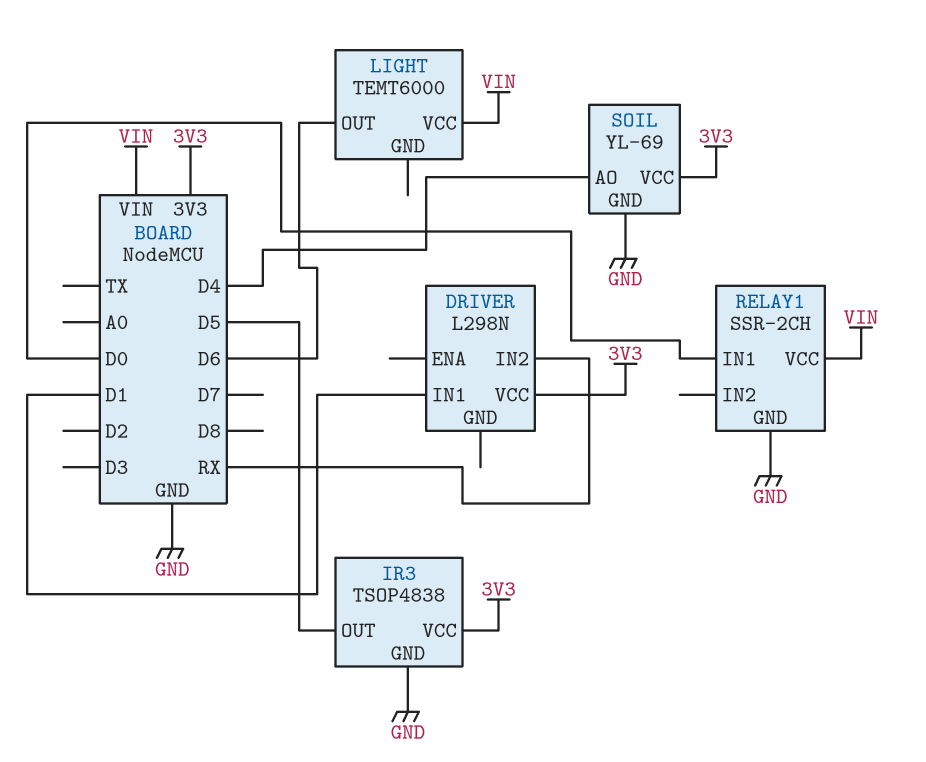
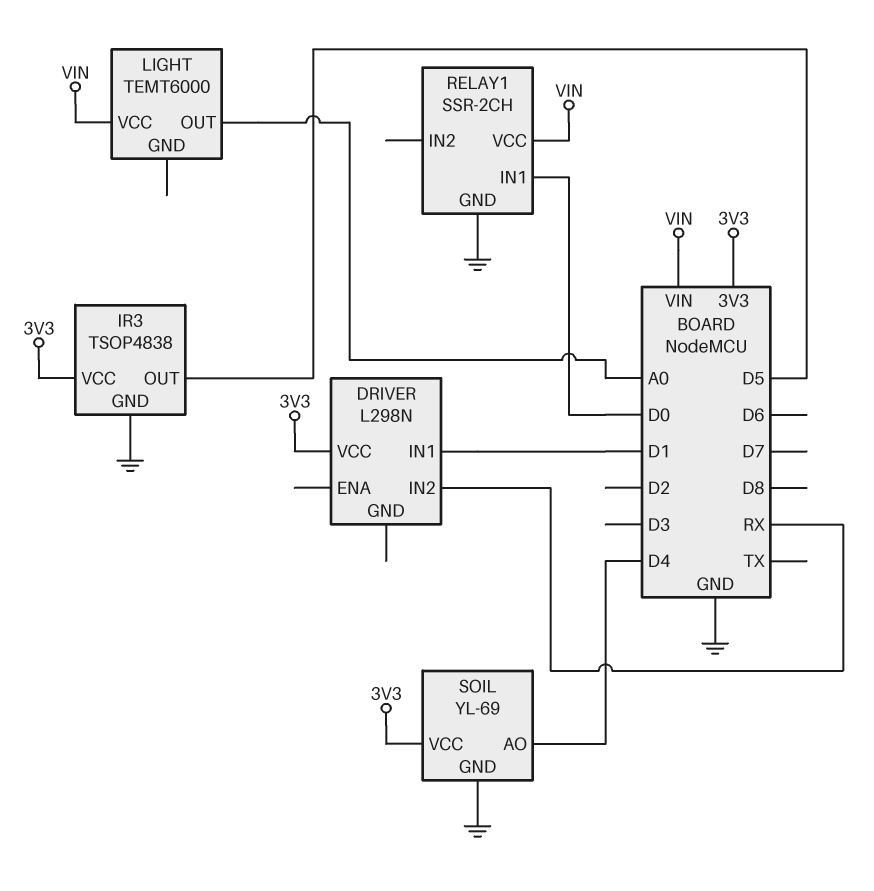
LIGHT pin OUT: D6 -> A0

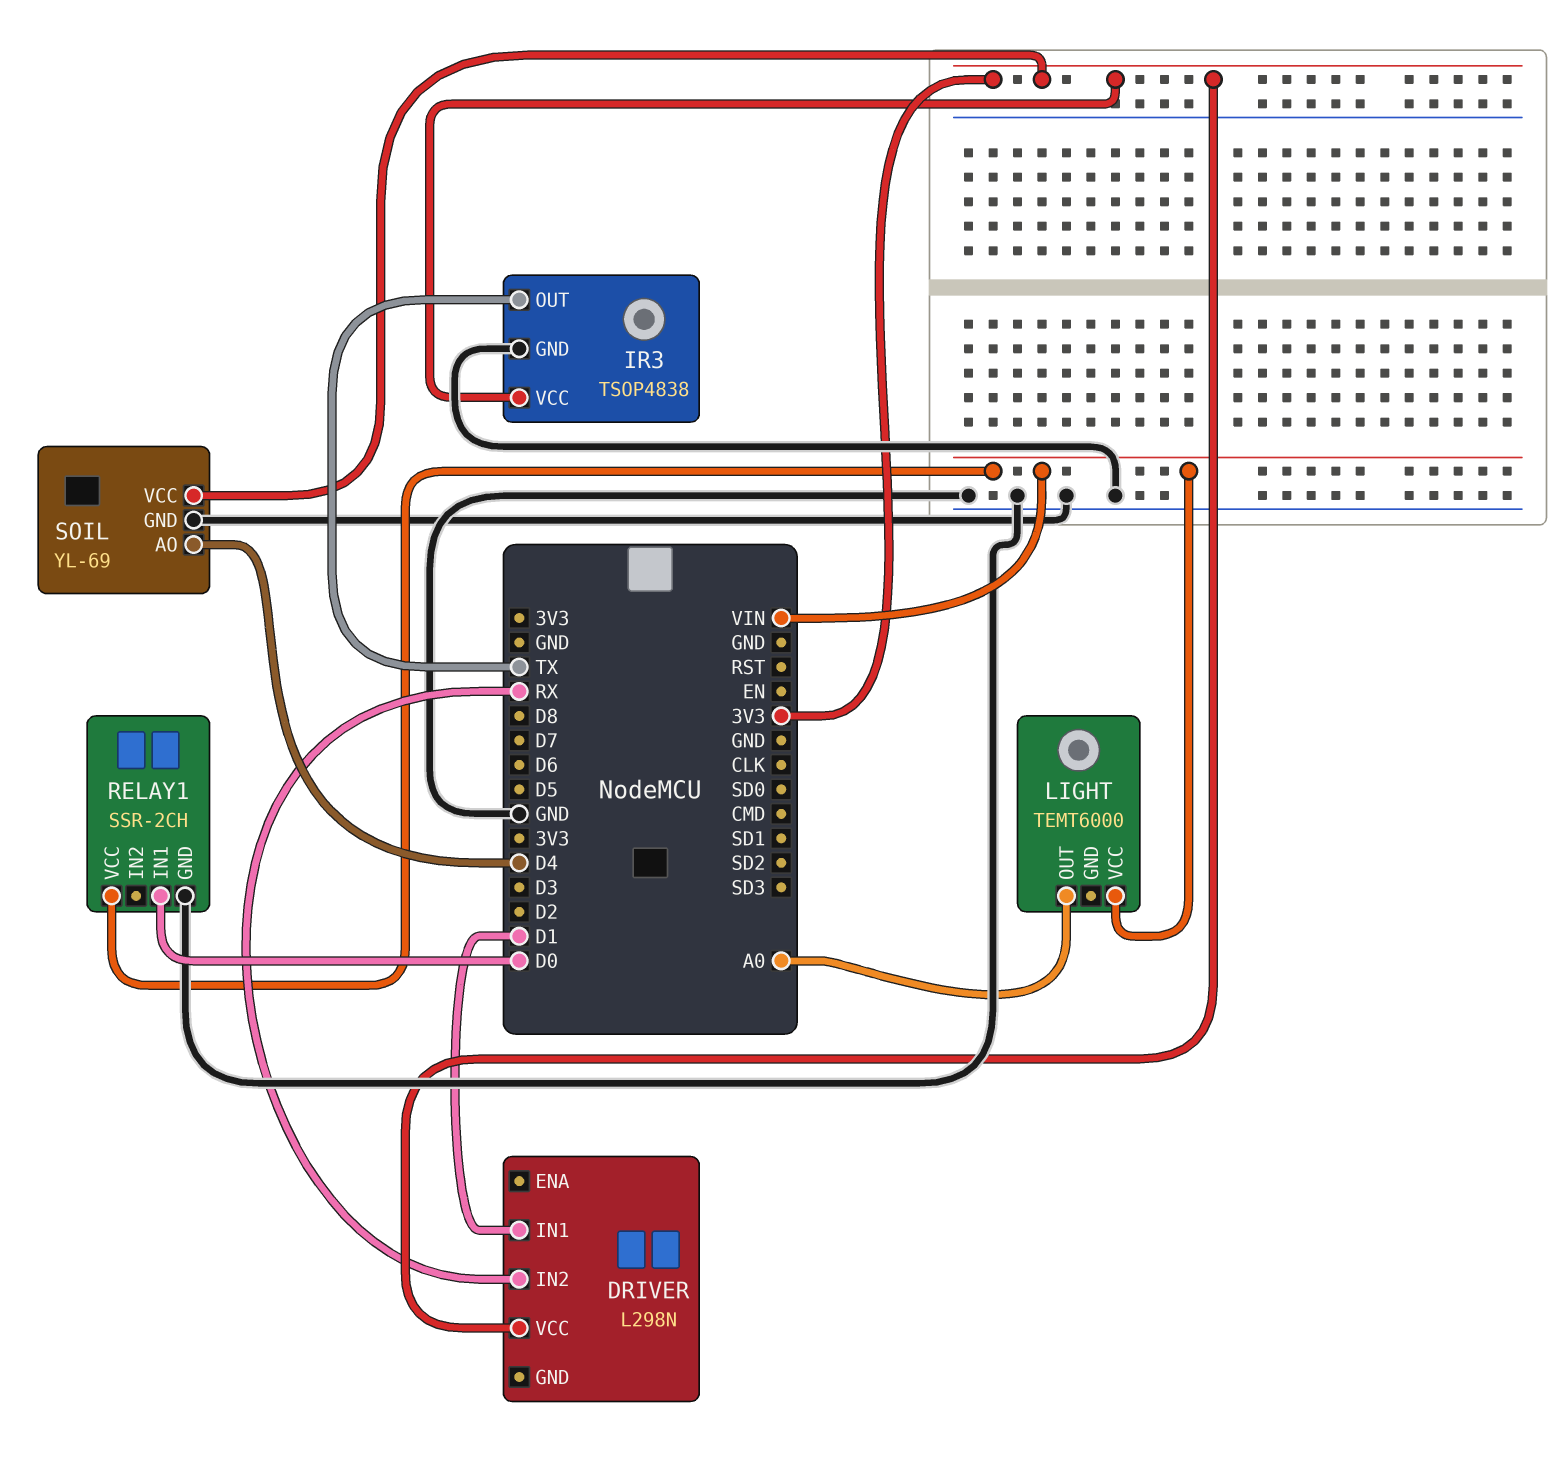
IR3 pin OUT: D5 -> TX

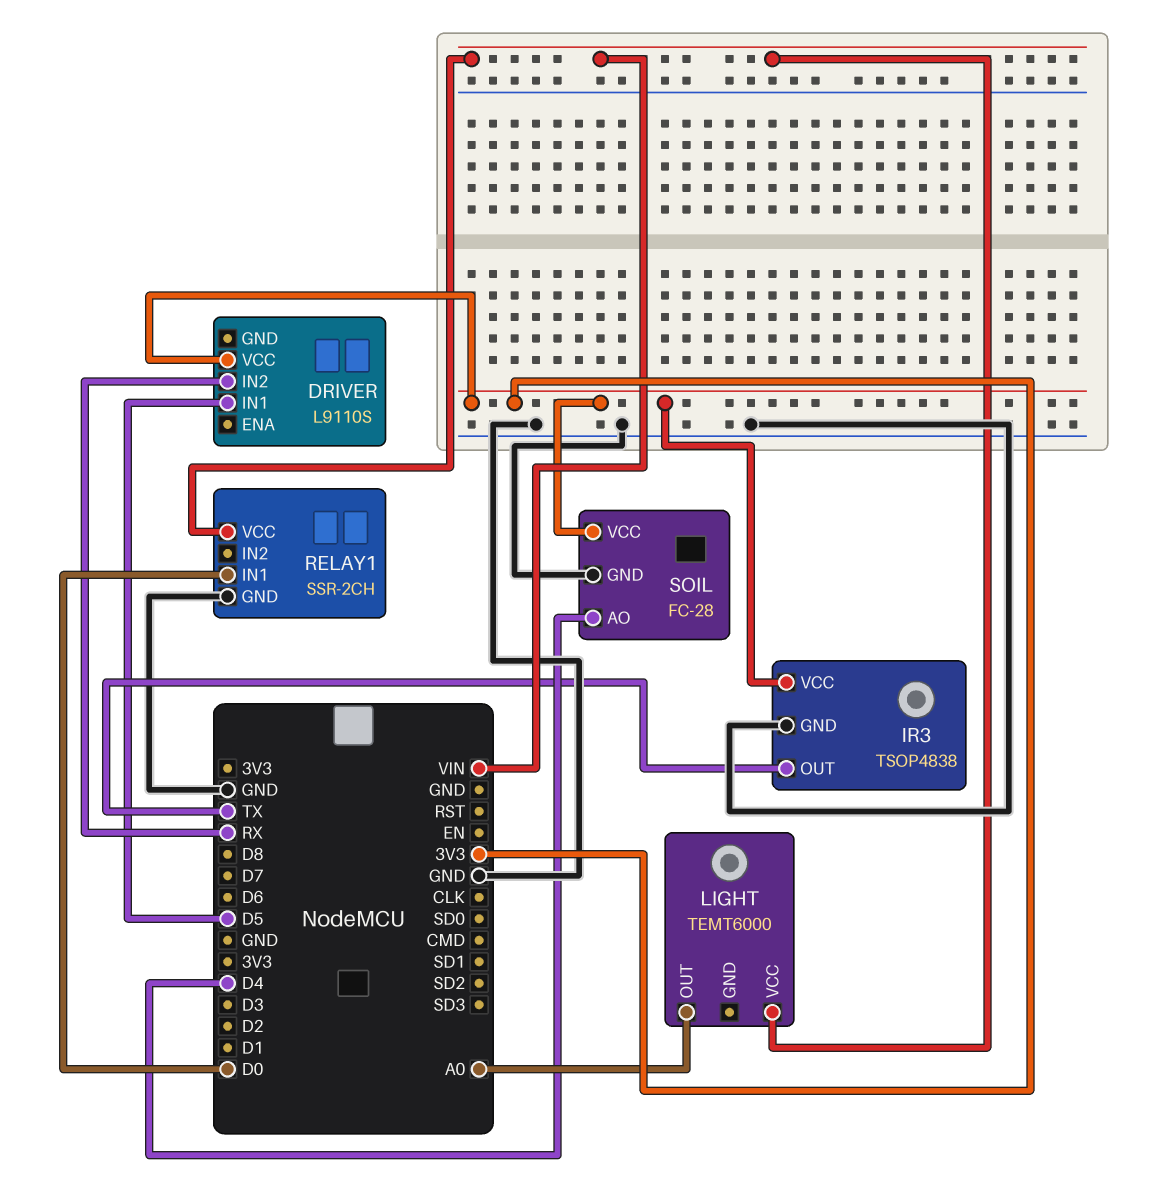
DRIVER: L298N -> L9110S
DRIVER pin IN1: D1 -> D5
SOIL: YL-69 -> FC-28

